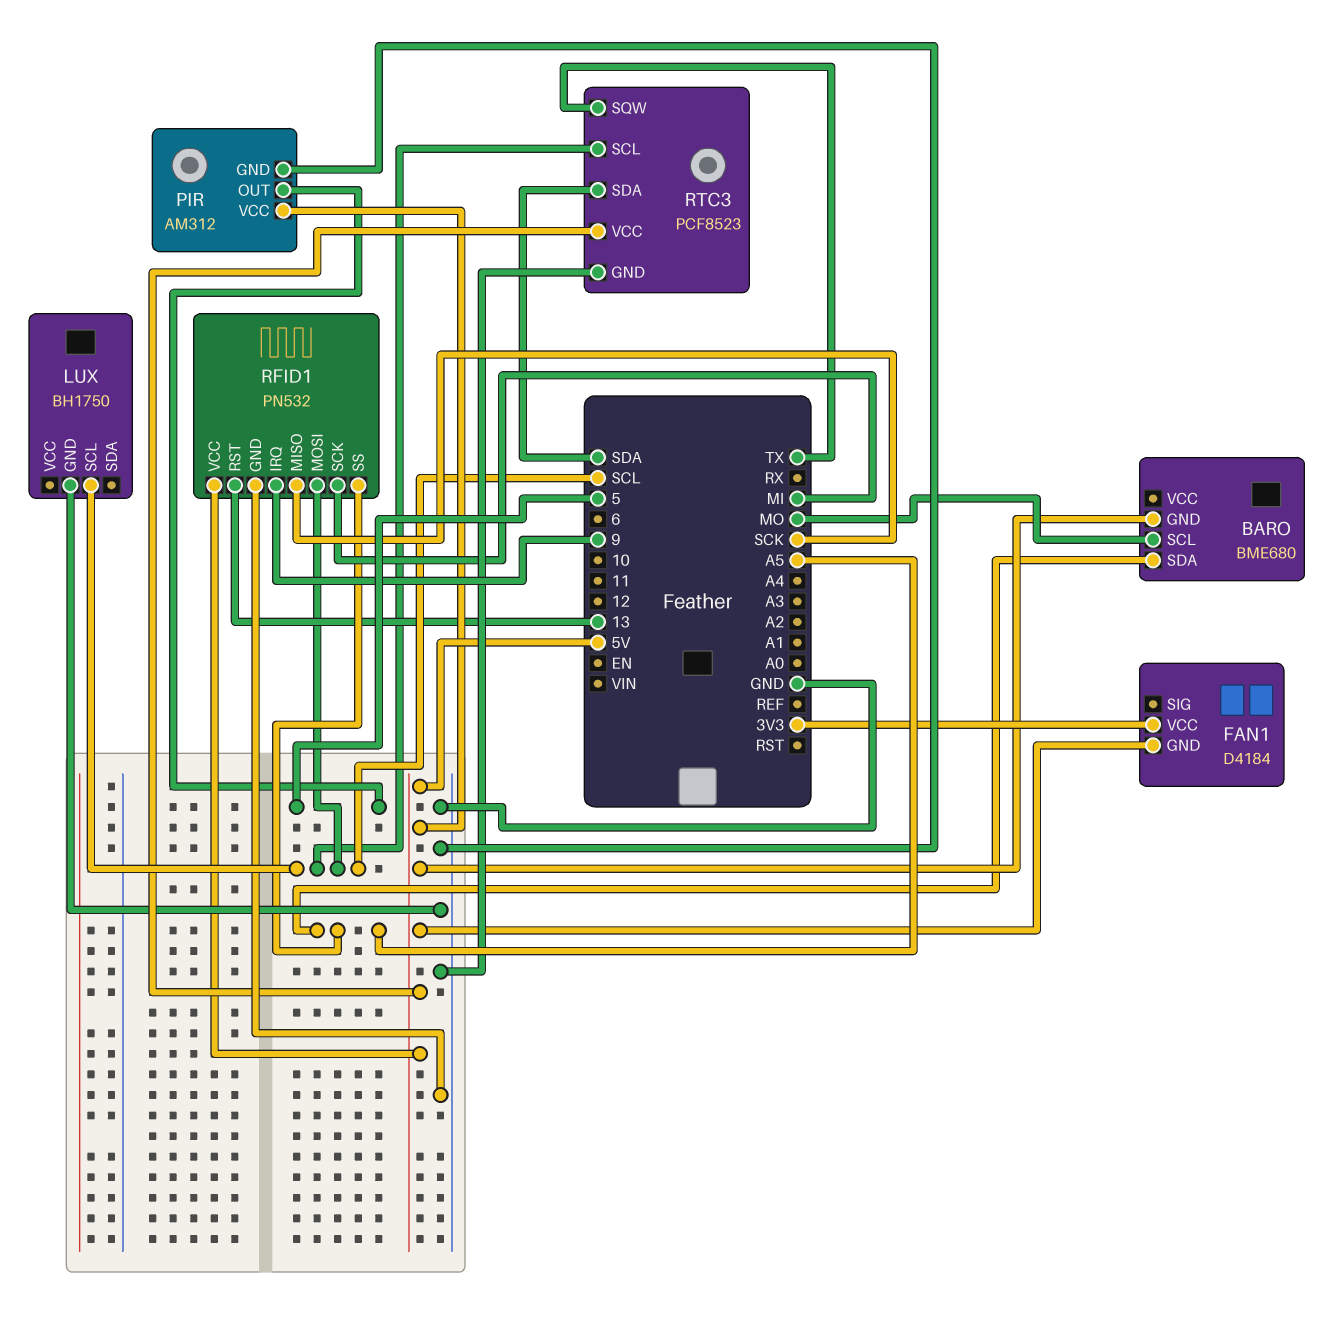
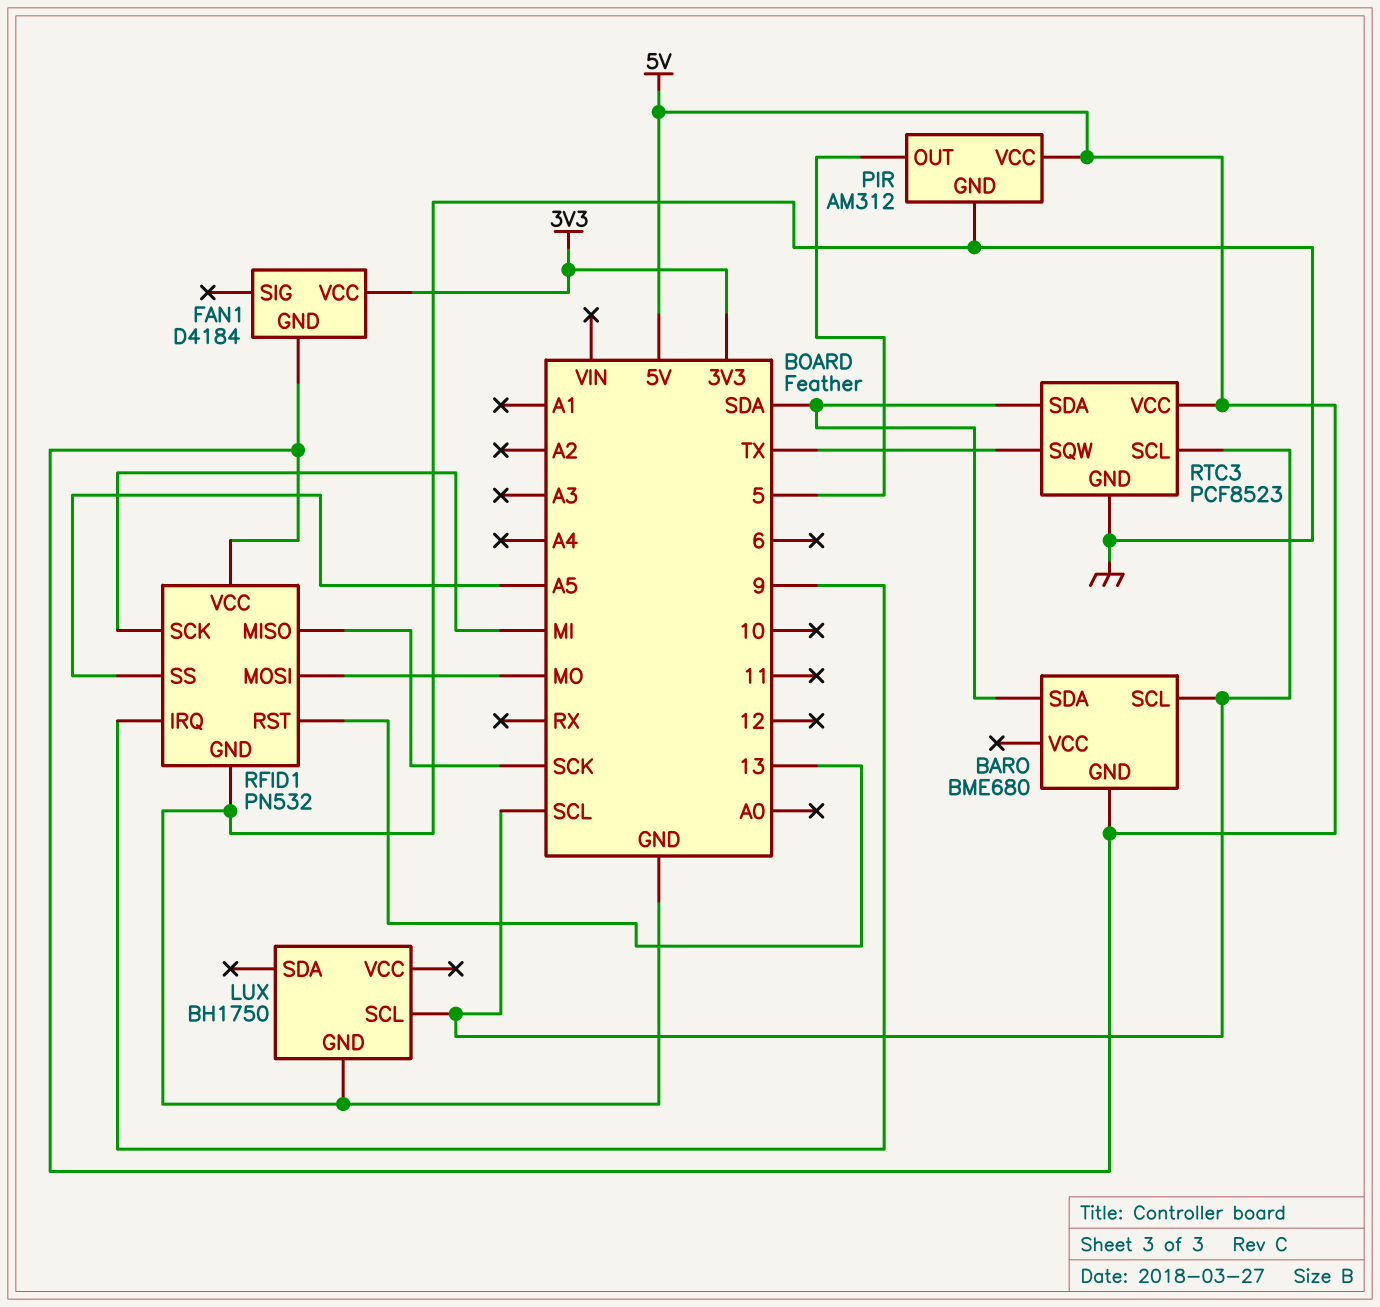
BARO pin SCL: MO -> SCL
BARO pin SDA: A5 -> SDA
RFID1 pin MOSI: SCL -> MO

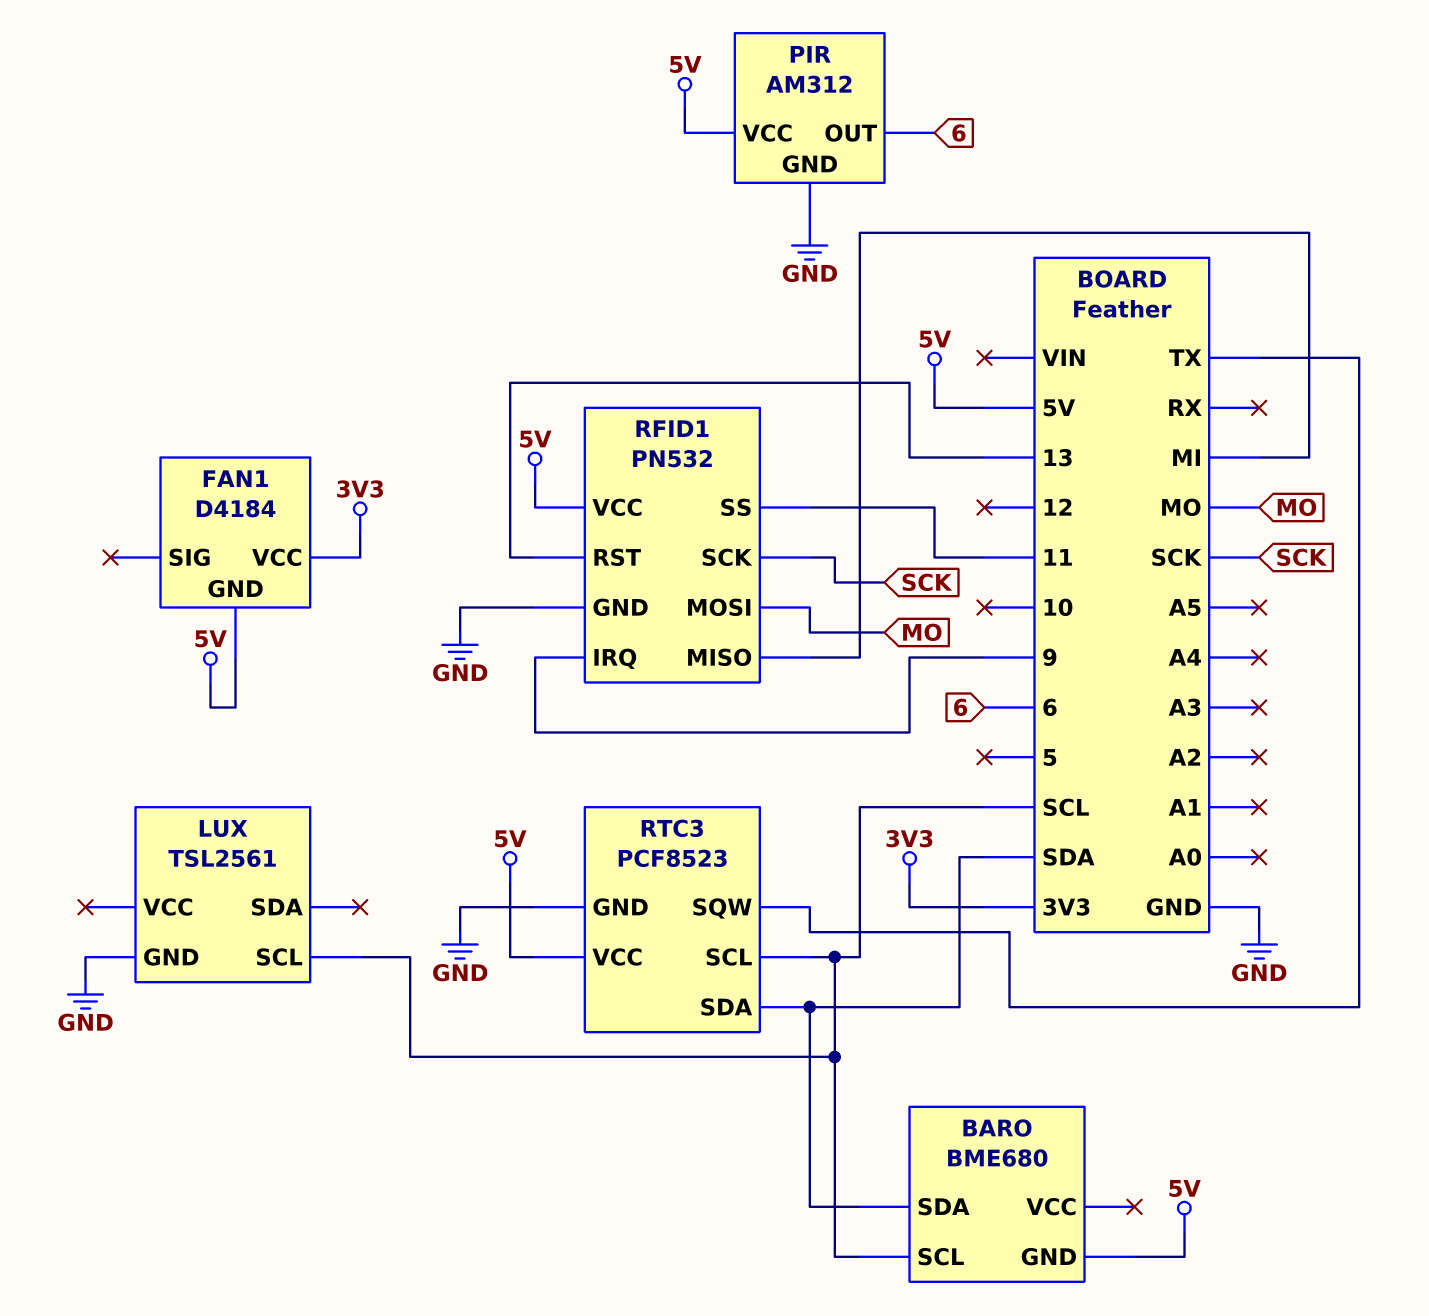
LUX: BH1750 -> TSL2561
PIR pin OUT: 5 -> 6
RFID1 pin MISO: SCK -> MI
RFID1 pin SCK: MI -> SCK
RFID1 pin SS: A5 -> 11

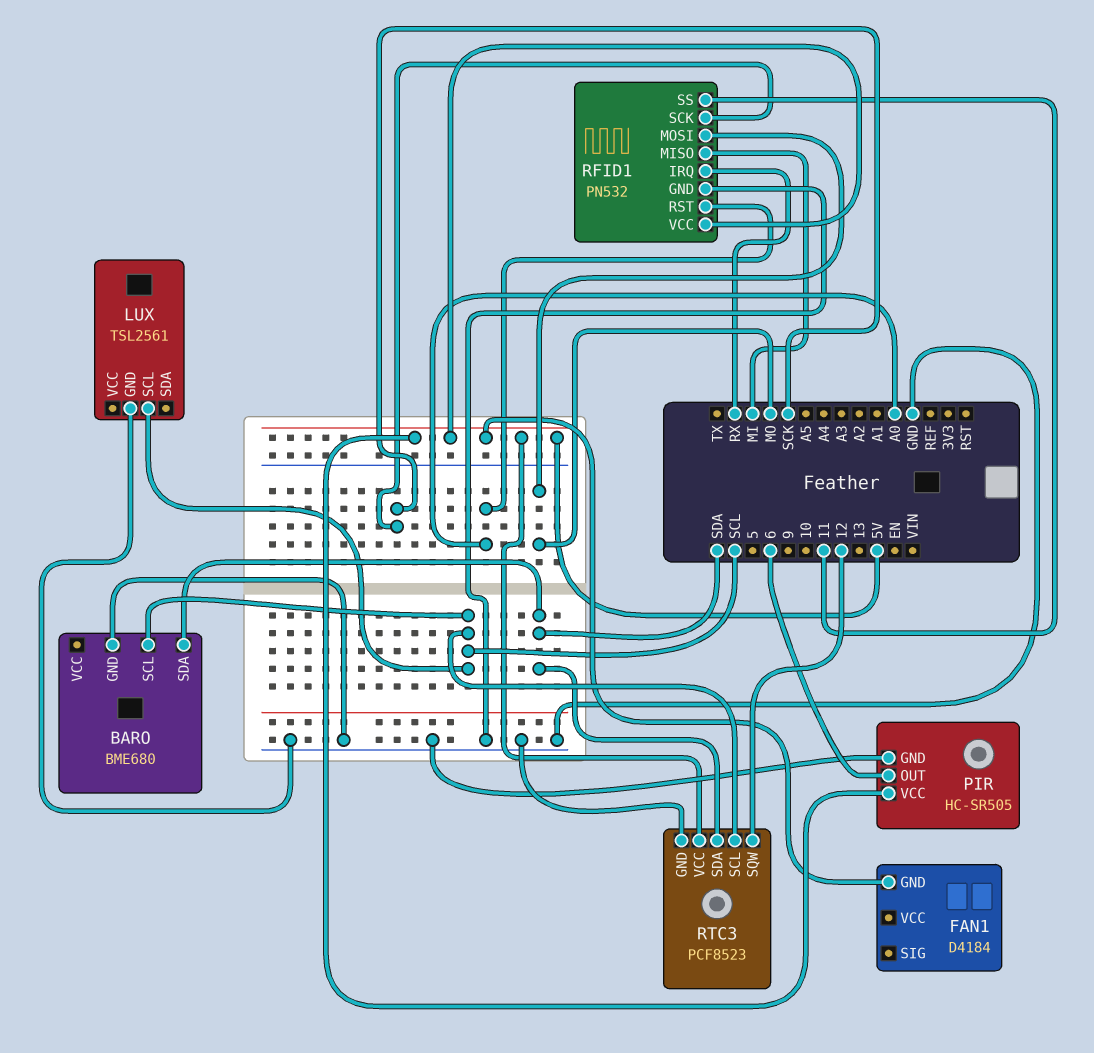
BARO pin GND: 5V -> GND
FAN1 pin VCC: 3V3 -> none
PIR: AM312 -> HC-SR505
RFID1 pin IRQ: 9 -> RX
RFID1 pin RST: 13 -> A0
RTC3 pin SQW: TX -> 12

